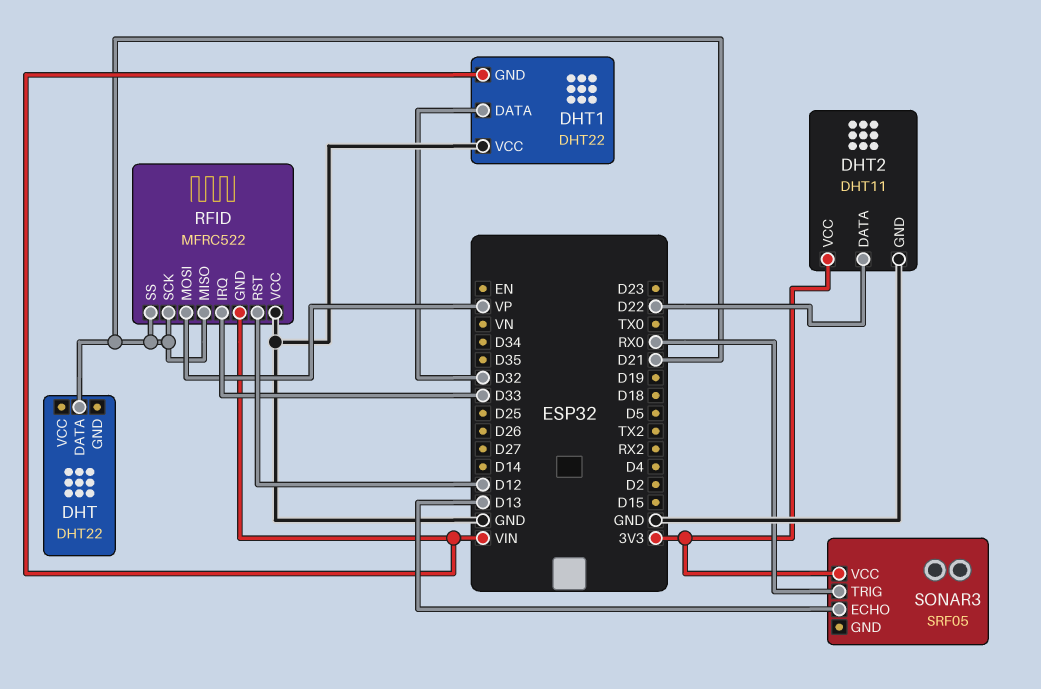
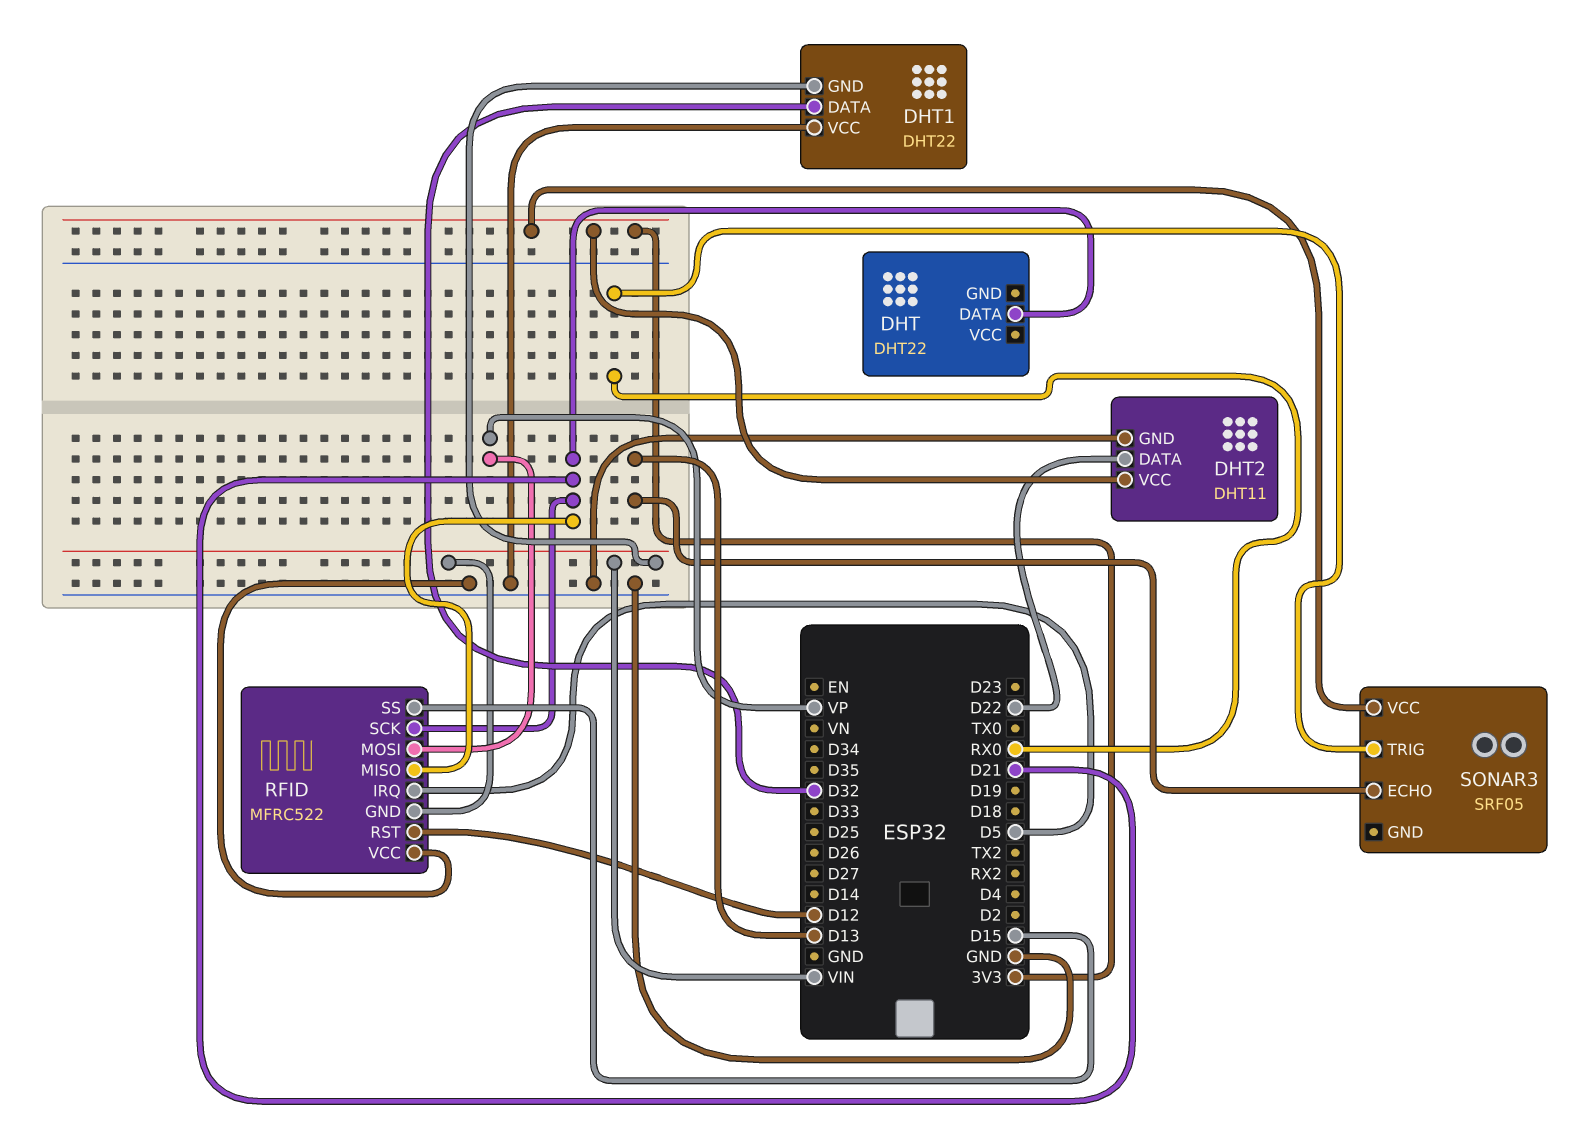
RFID pin IRQ: D33 -> D5
RFID pin SS: D21 -> D15

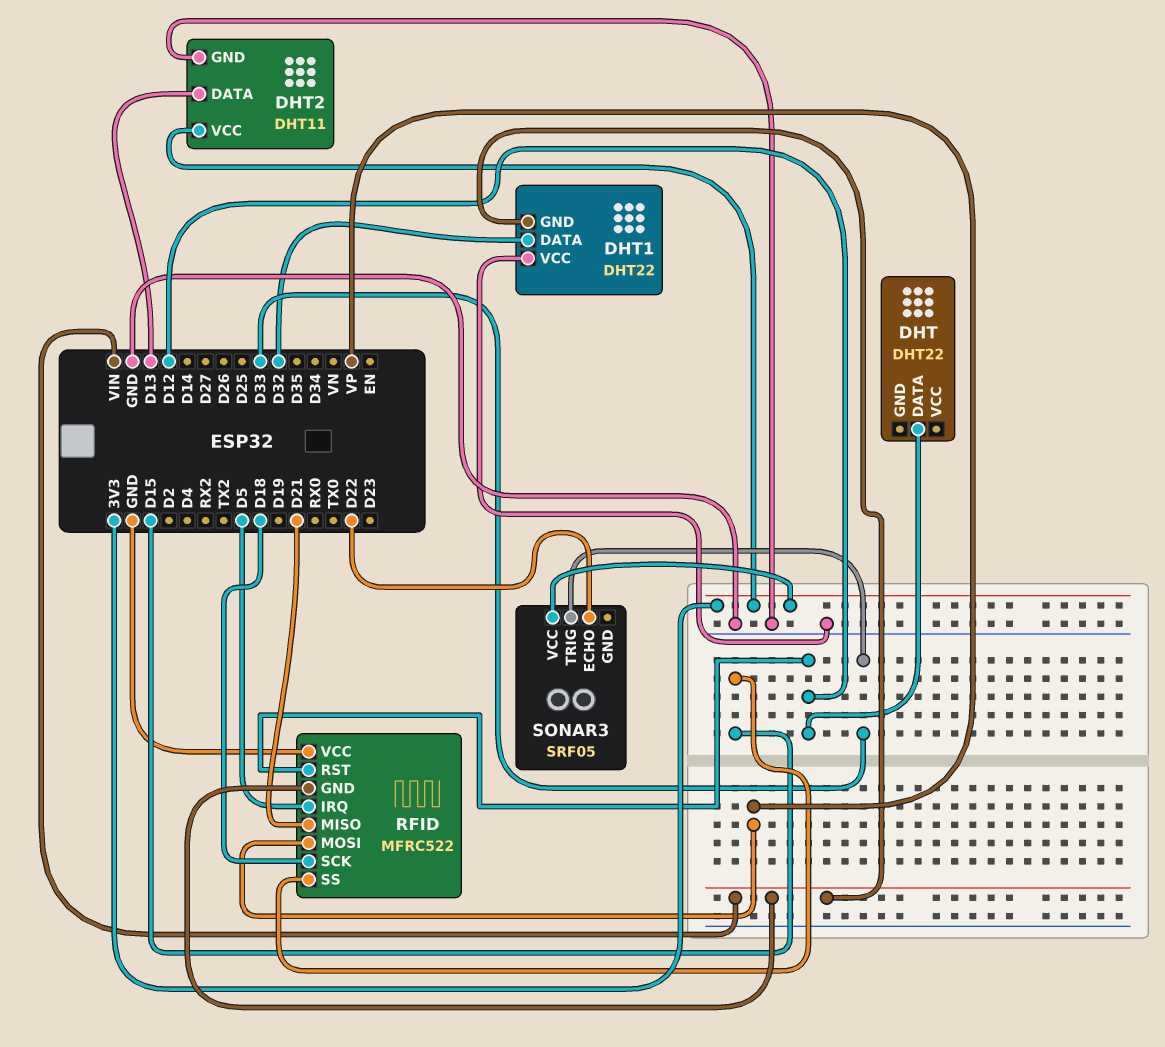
DHT pin DATA: D21 -> D12
DHT2 pin DATA: D22 -> D13
RFID pin SCK: D21 -> D18
SONAR3 pin ECHO: D13 -> D22
SONAR3 pin TRIG: RX0 -> D33

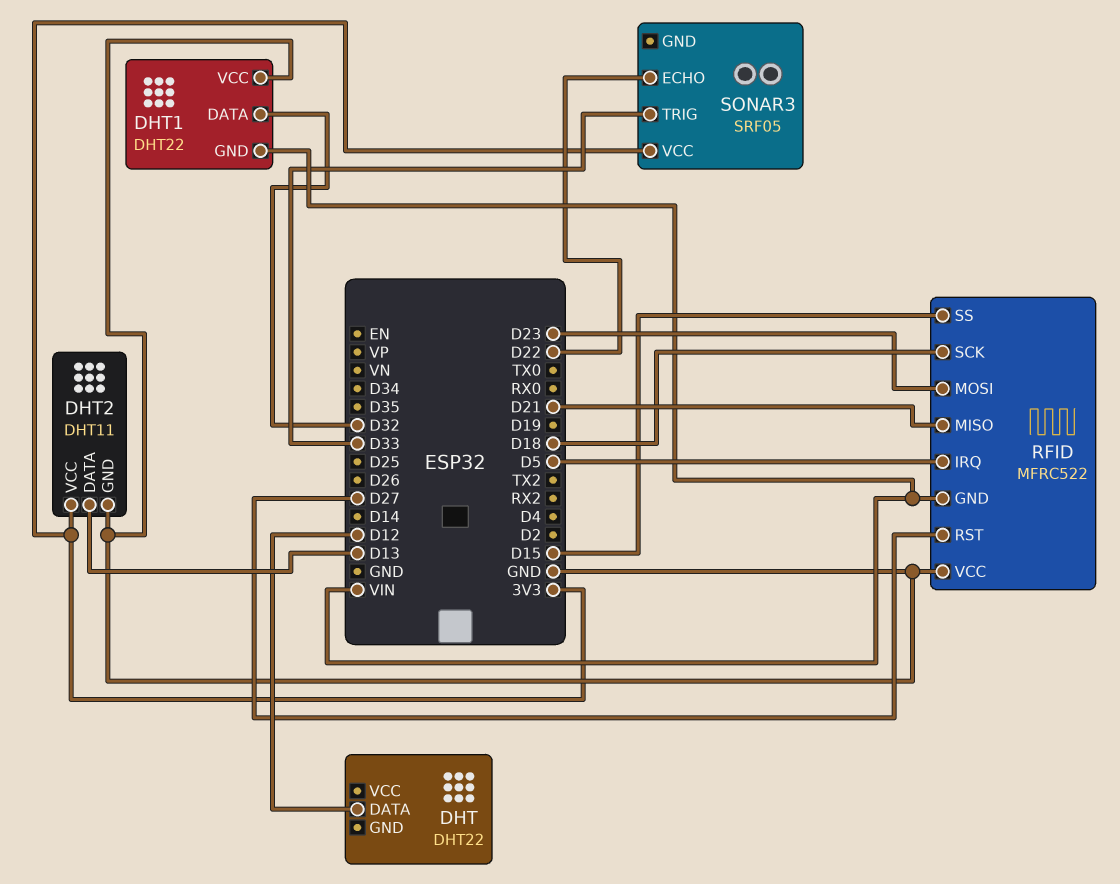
RFID pin MOSI: VP -> D23
RFID pin RST: D12 -> D27

